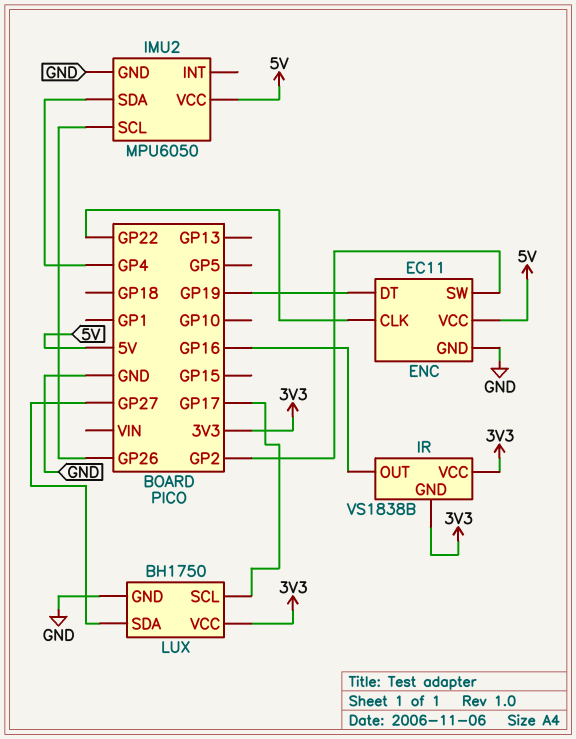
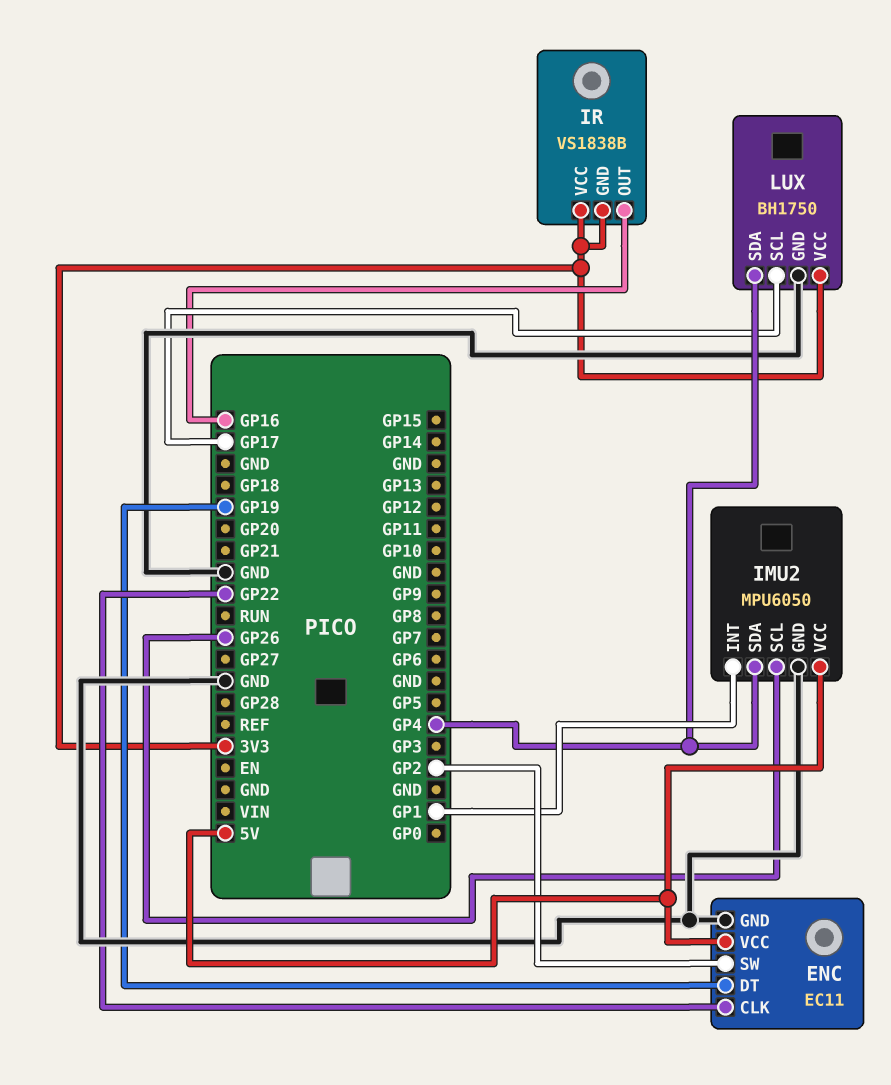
IMU2 pin INT: none -> GP1
LUX pin SDA: GP27 -> GP4

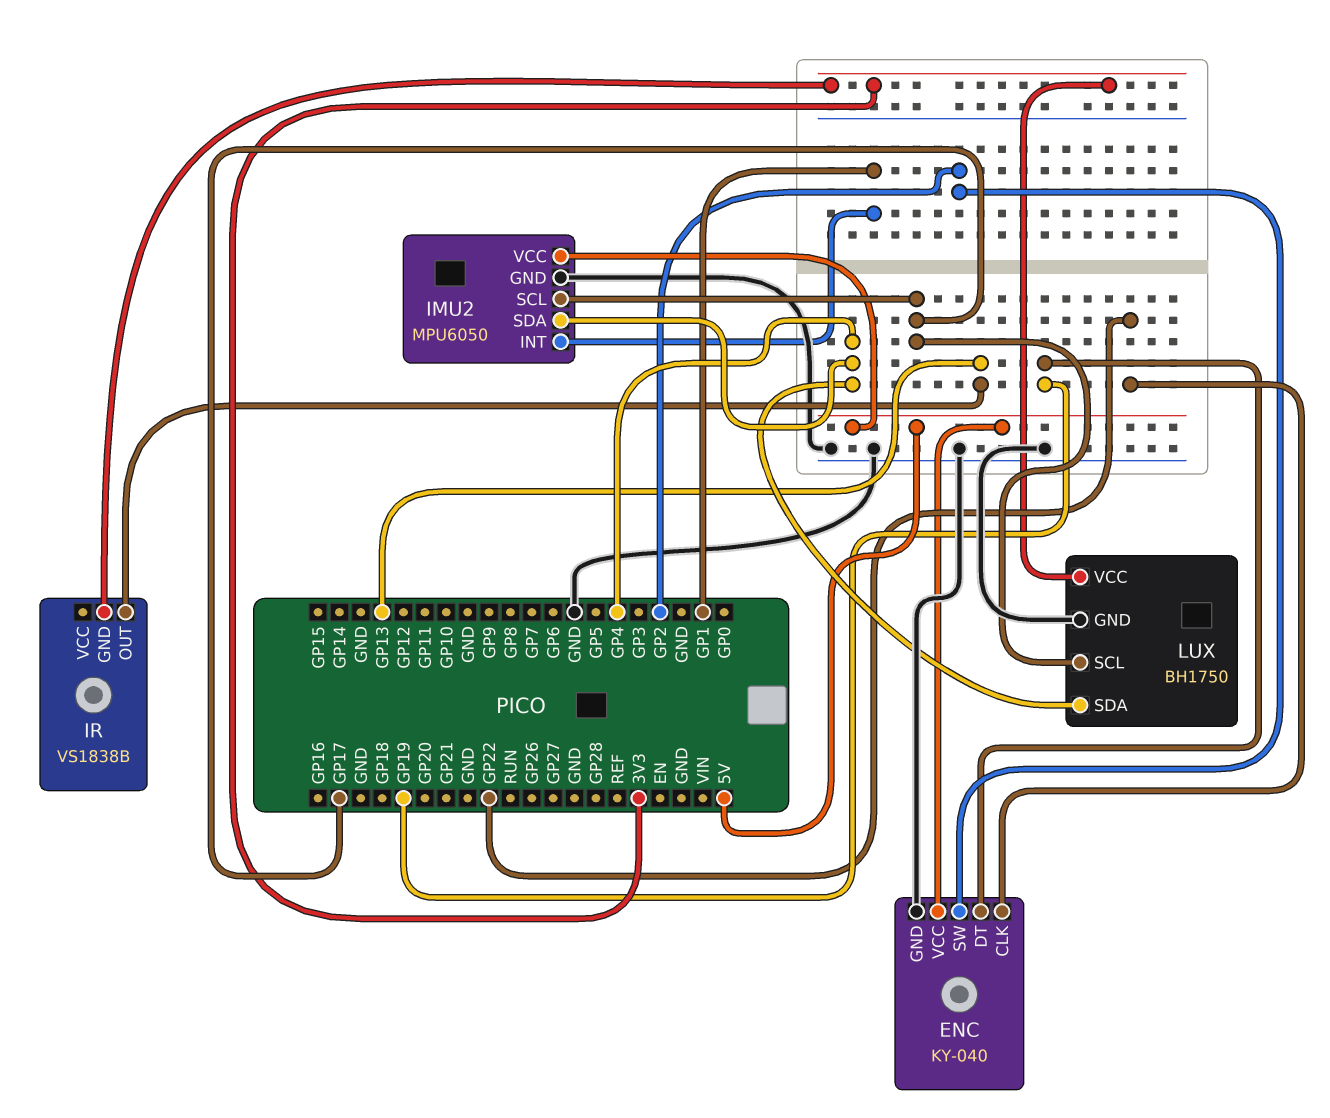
ENC: EC11 -> KY-040
IMU2 pin SCL: GP26 -> GP17
IR pin OUT: GP16 -> GP13
IR pin VCC: 3V3 -> none

